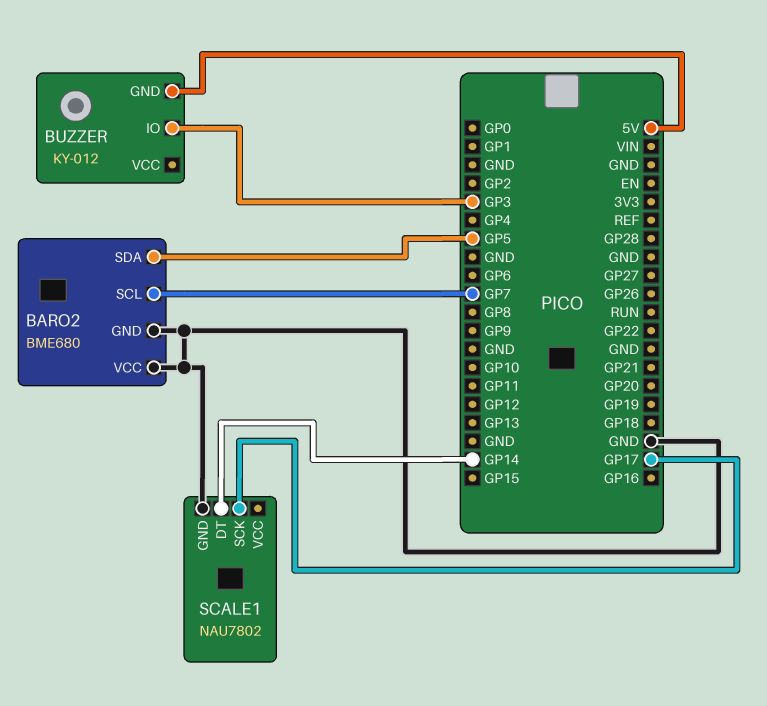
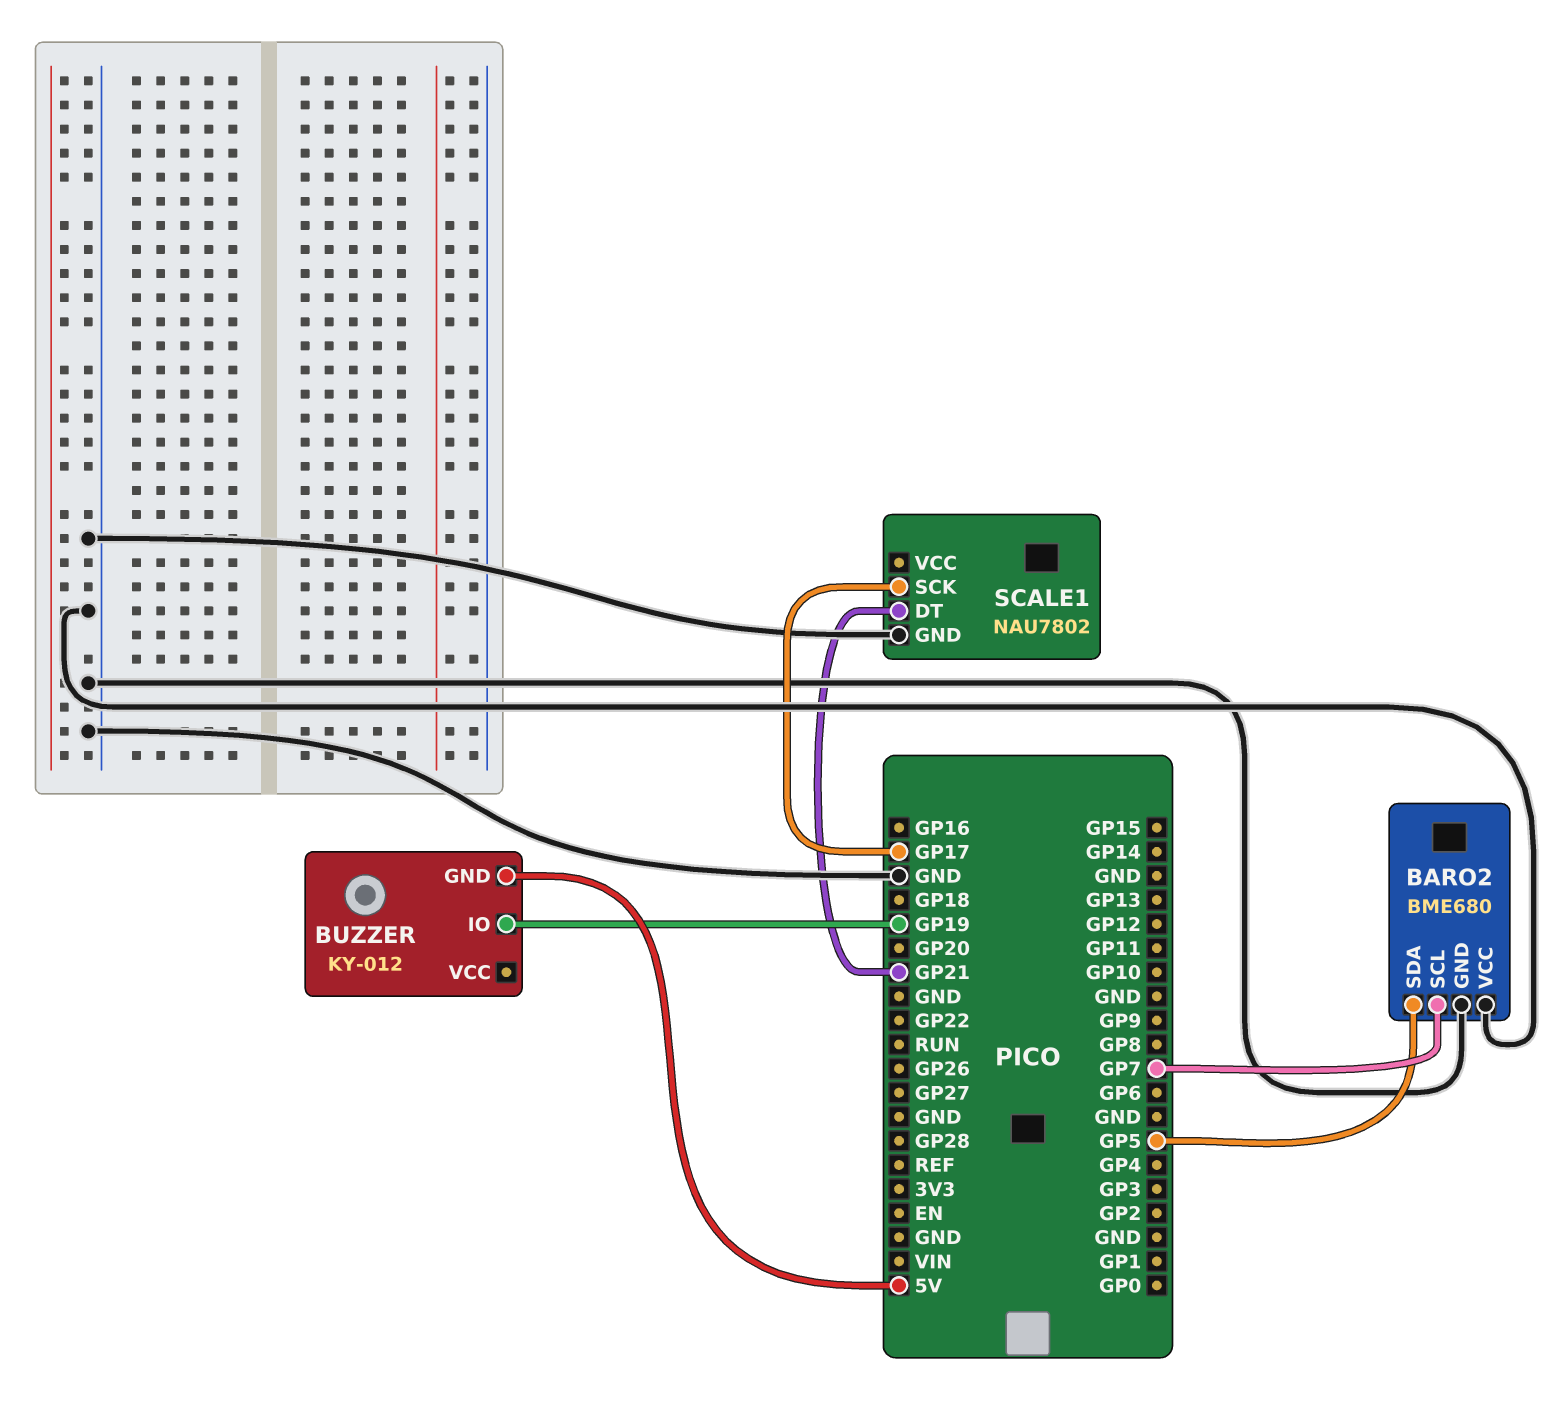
BUZZER pin IO: GP3 -> GP19
SCALE1 pin DT: GP14 -> GP21

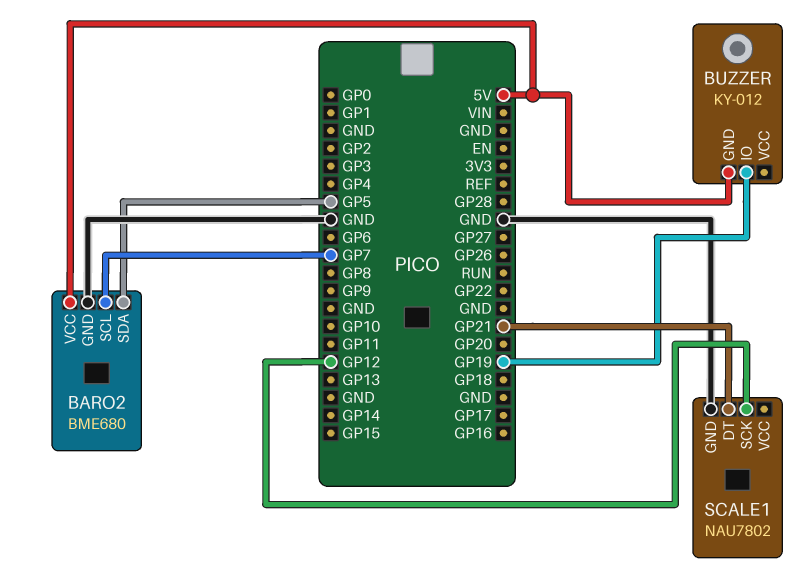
BARO2 pin VCC: GND -> 5V
SCALE1 pin SCK: GP17 -> GP12

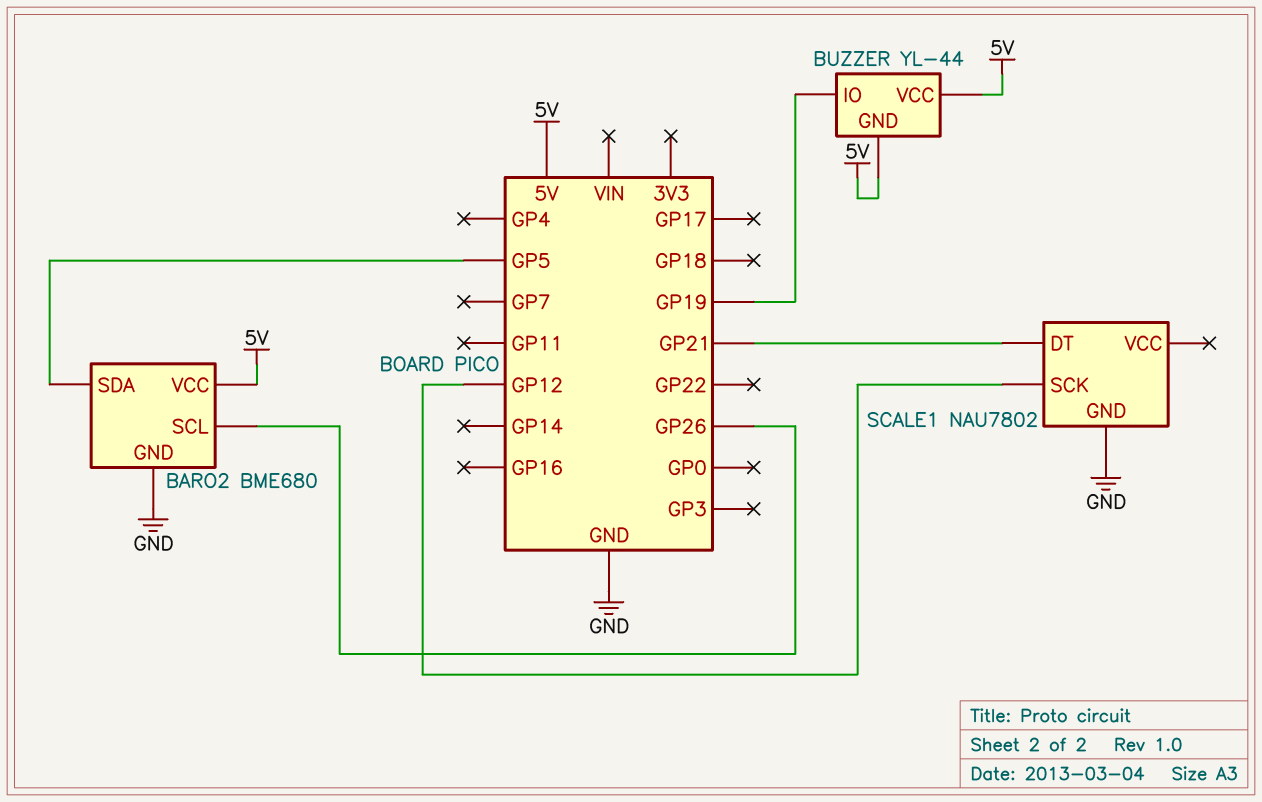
BARO2 pin SCL: GP7 -> GP26
BUZZER: KY-012 -> YL-44
BUZZER pin VCC: none -> 5V

